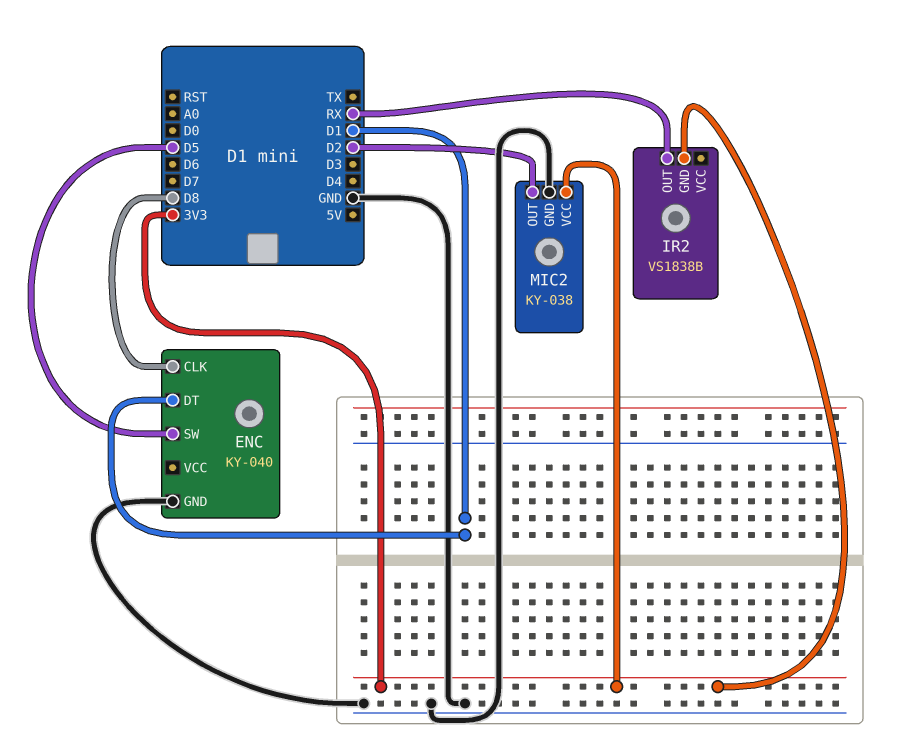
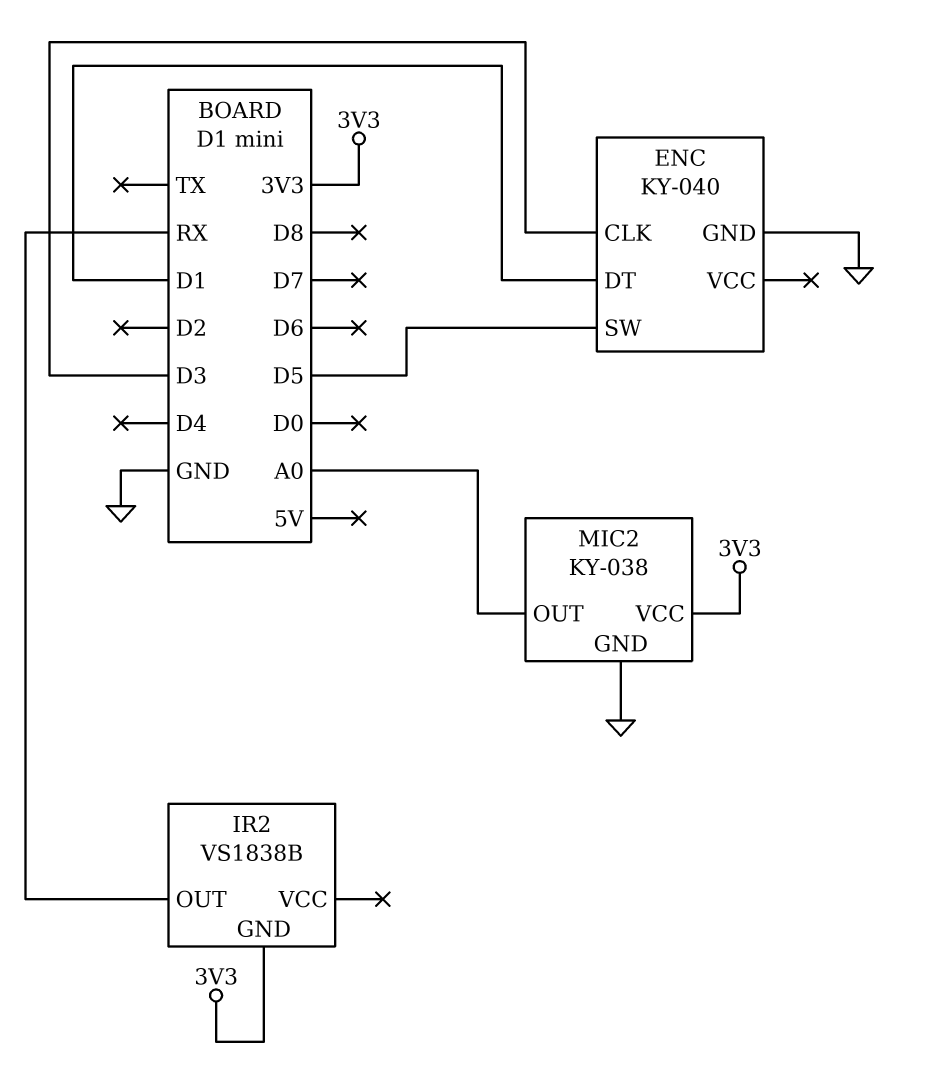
ENC pin CLK: D8 -> D3
MIC2 pin OUT: D2 -> A0

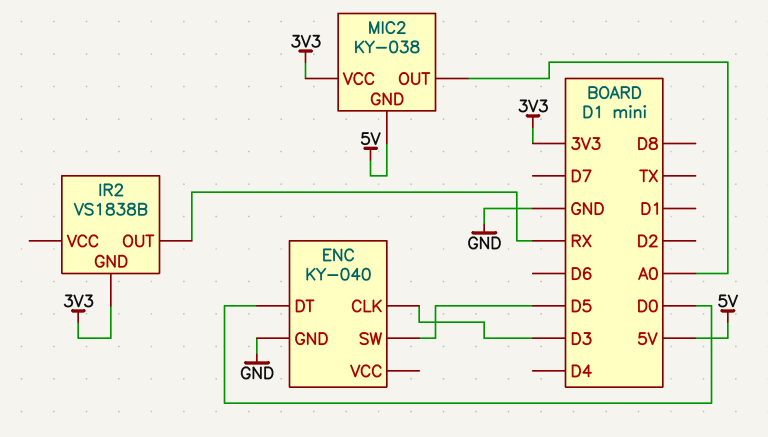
ENC pin DT: D1 -> D0
MIC2 pin GND: GND -> 5V

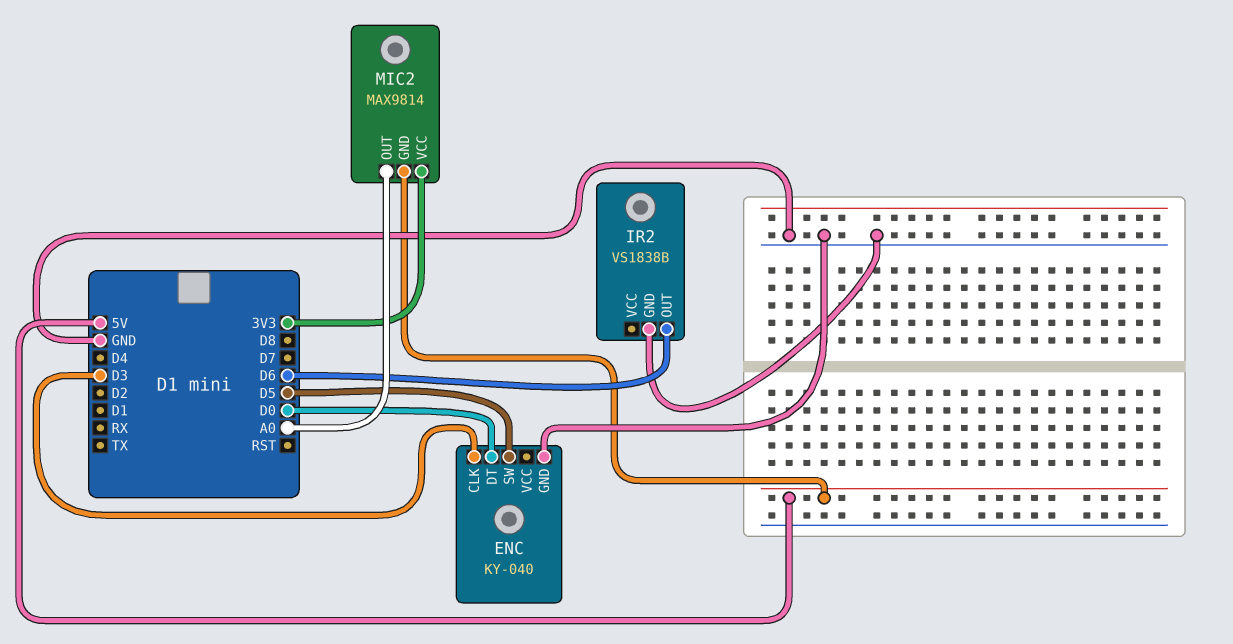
IR2 pin GND: 3V3 -> GND
IR2 pin OUT: RX -> D6
MIC2: KY-038 -> MAX9814

